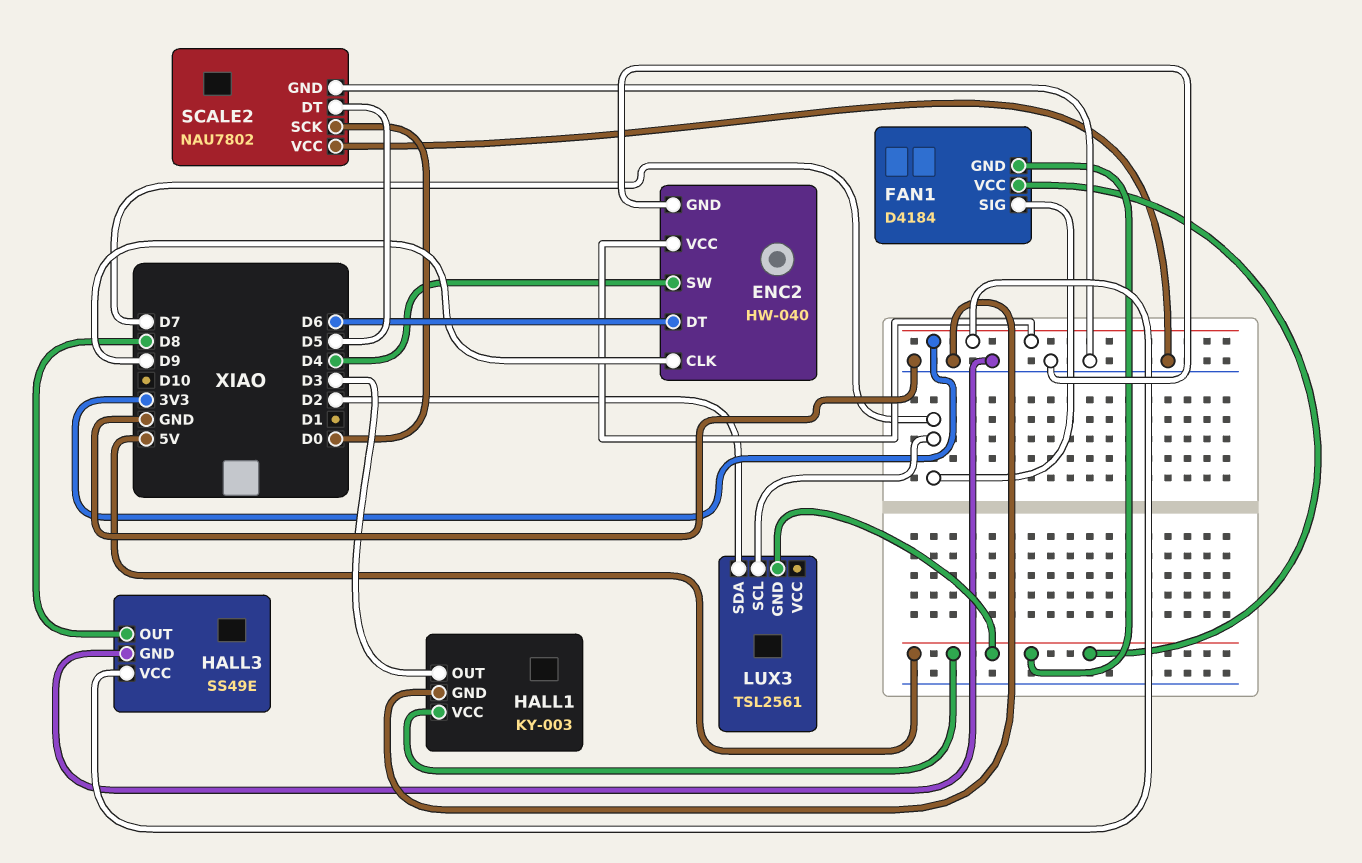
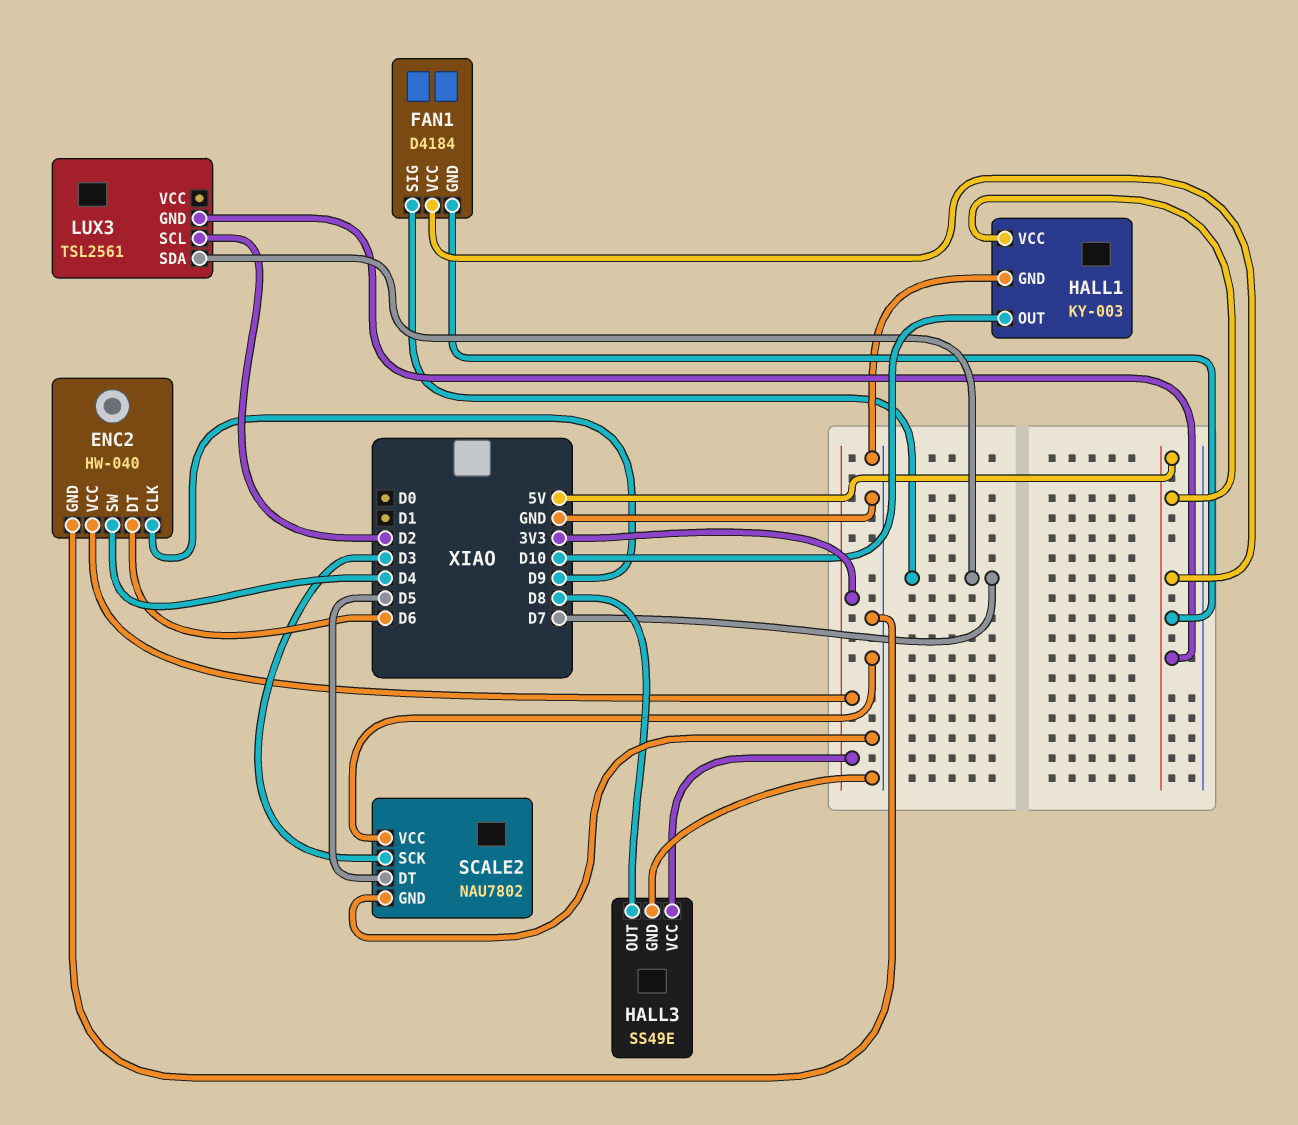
HALL1 pin OUT: D3 -> D10
LUX3 pin SCL: D7 -> D2
LUX3 pin SDA: D2 -> D7
SCALE2 pin SCK: D0 -> D3

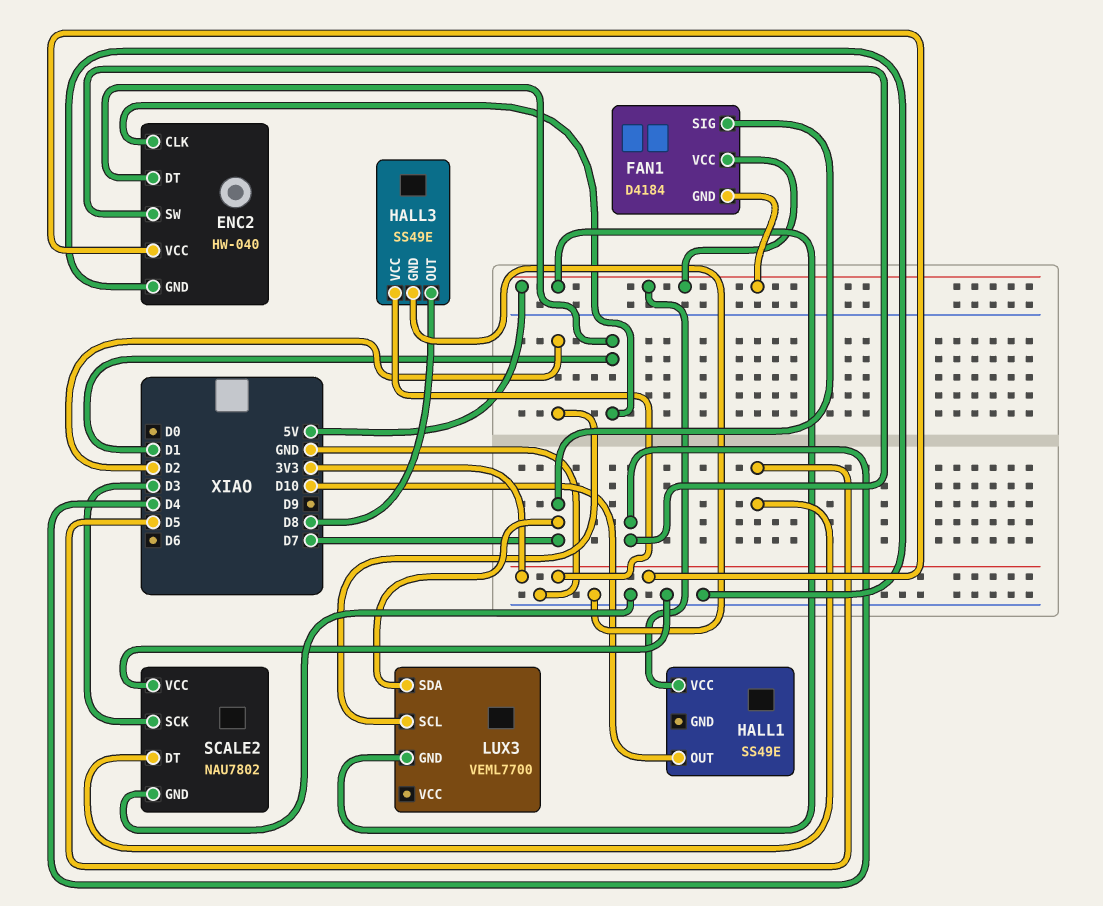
ENC2 pin CLK: D9 -> D1
ENC2 pin DT: D6 -> D1
HALL1: KY-003 -> SS49E
HALL1 pin GND: GND -> none
LUX3: TSL2561 -> VEML7700

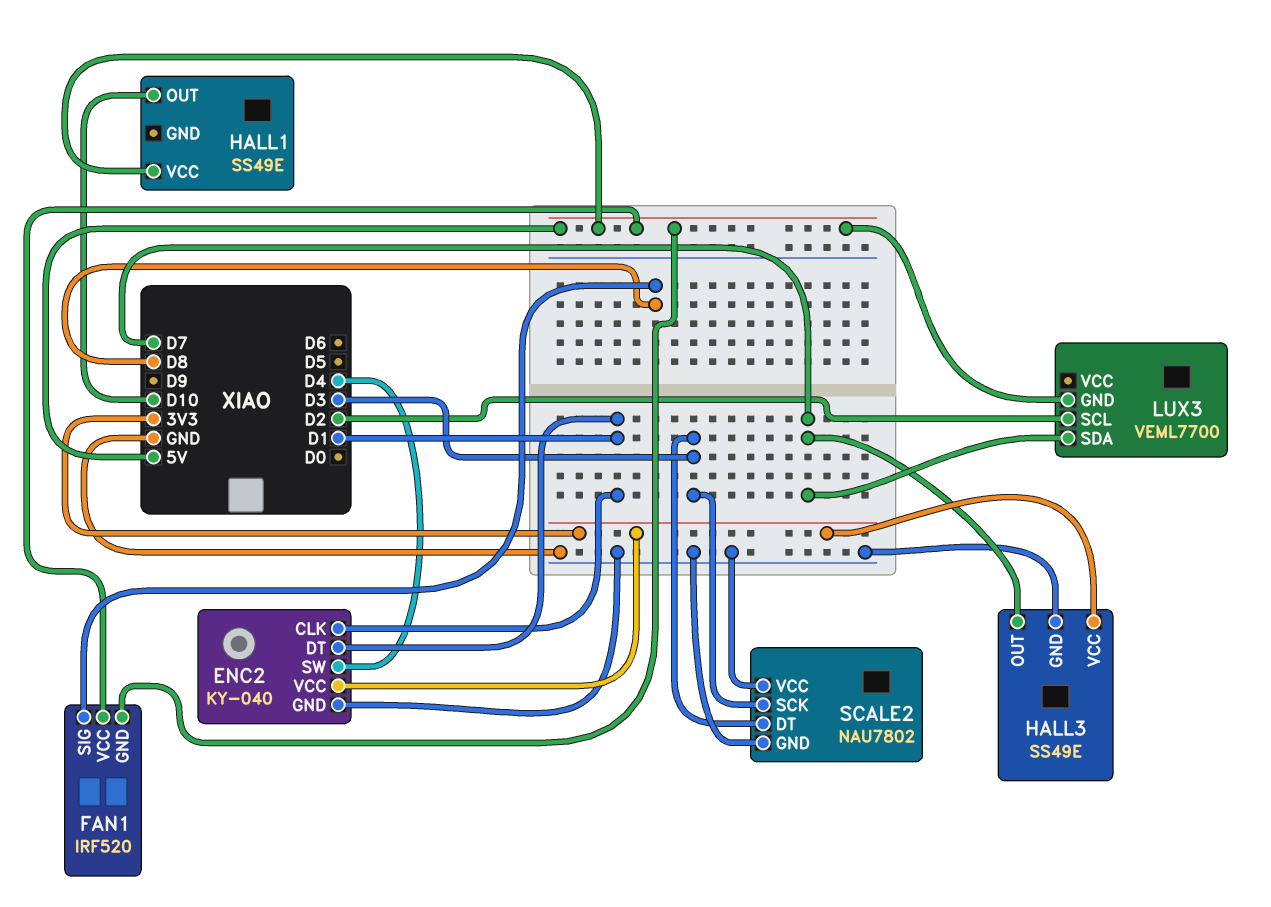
ENC2: HW-040 -> KY-040
FAN1: D4184 -> IRF520
FAN1 pin SIG: D7 -> D8
HALL3 pin OUT: D8 -> D7
SCALE2 pin DT: D5 -> D3

